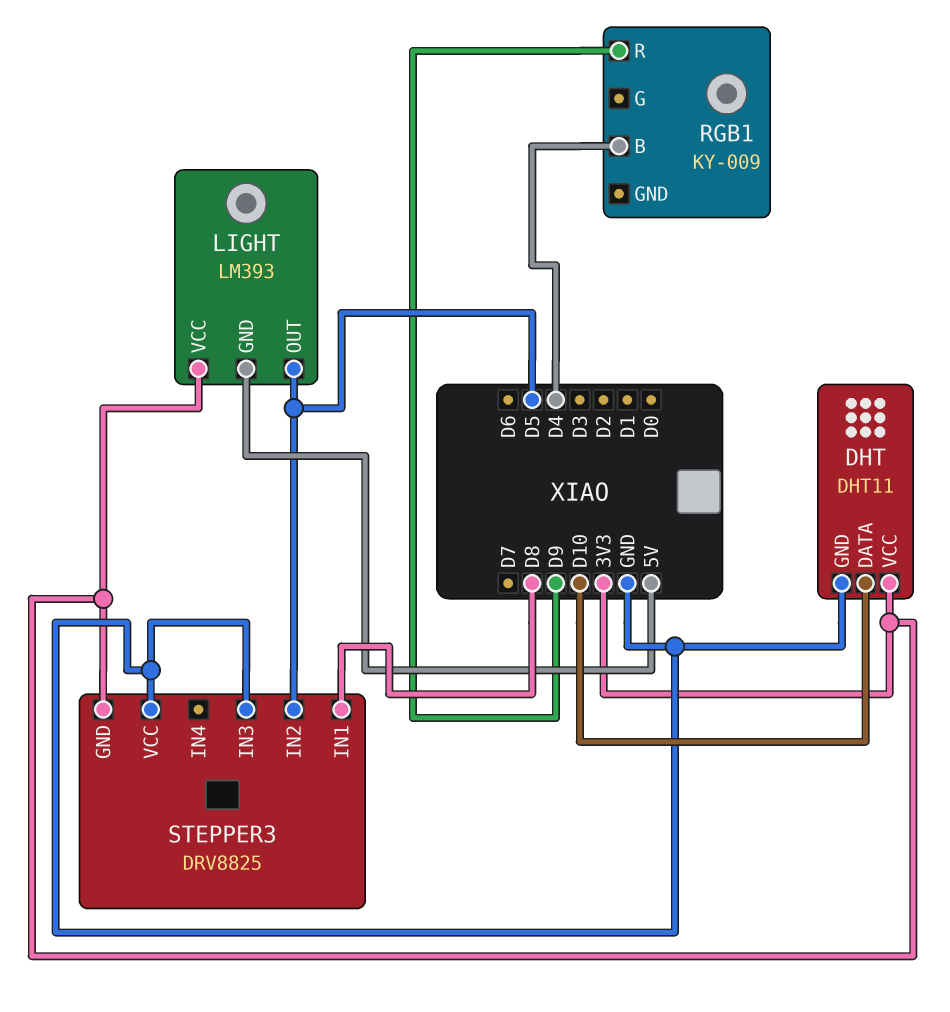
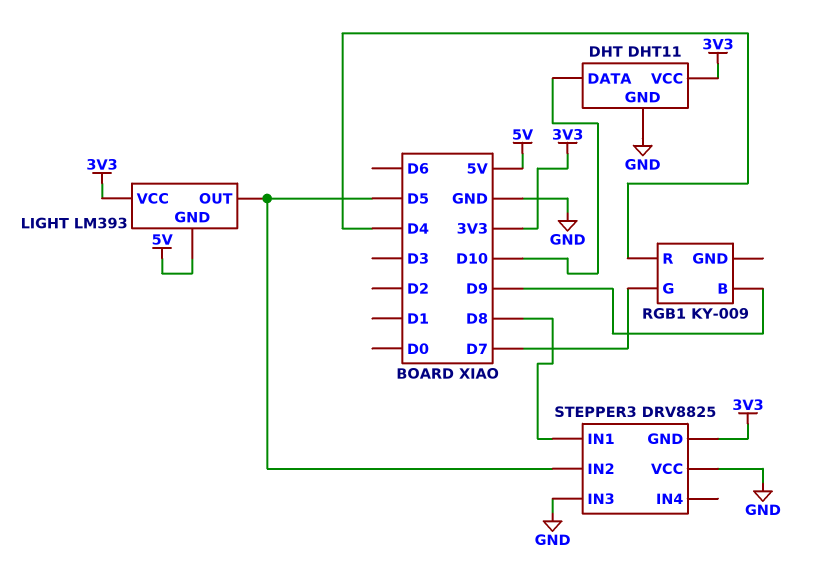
RGB1 pin B: D4 -> D9
RGB1 pin G: none -> D7
RGB1 pin R: D9 -> D4

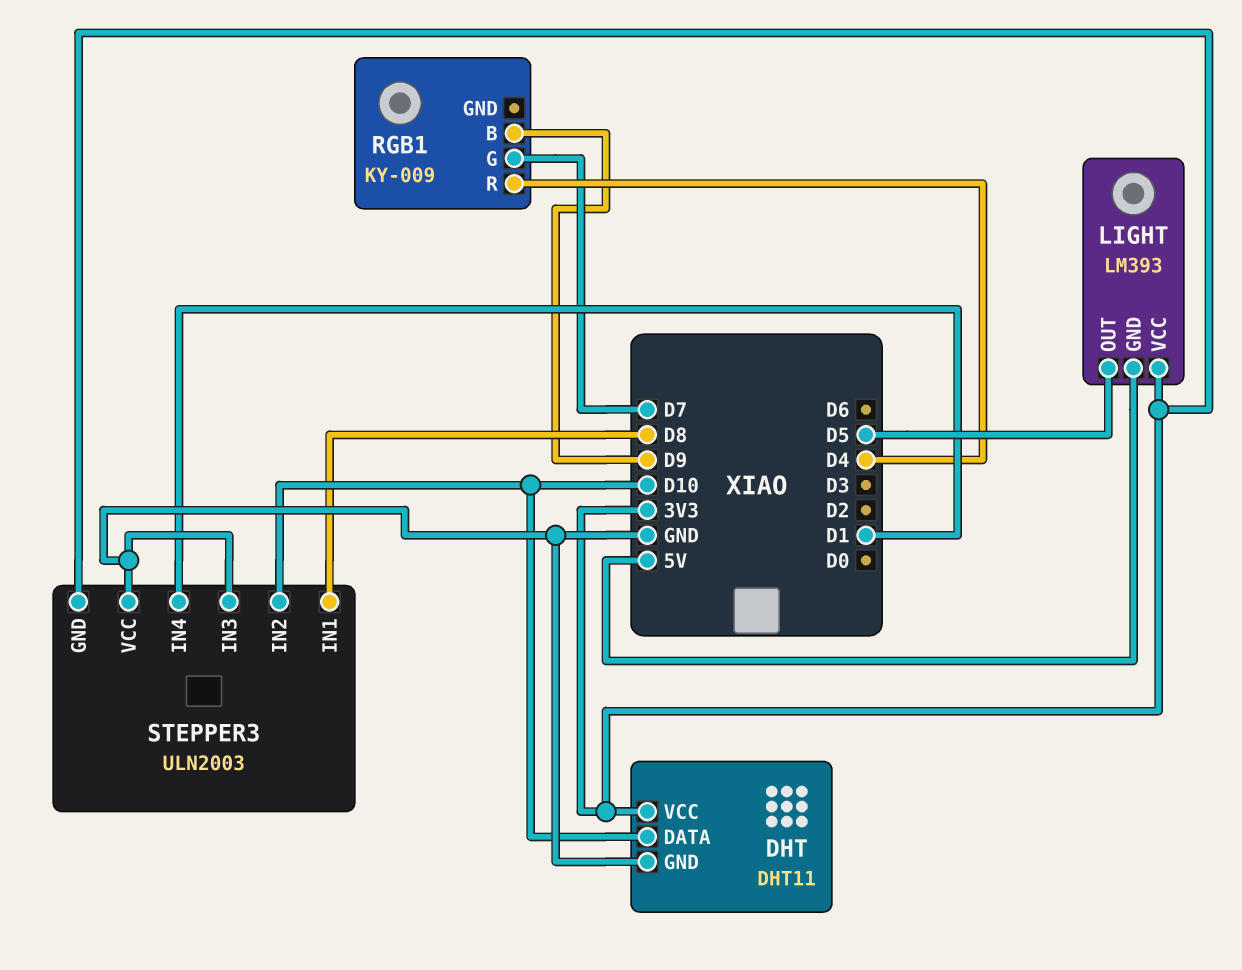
STEPPER3: DRV8825 -> ULN2003
STEPPER3 pin IN2: D5 -> D10
STEPPER3 pin IN4: none -> D1

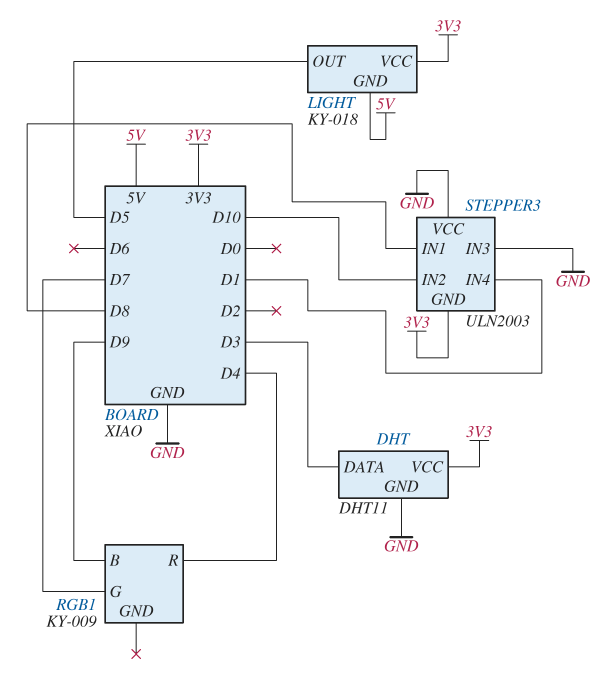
DHT pin DATA: D10 -> D3
LIGHT: LM393 -> KY-018

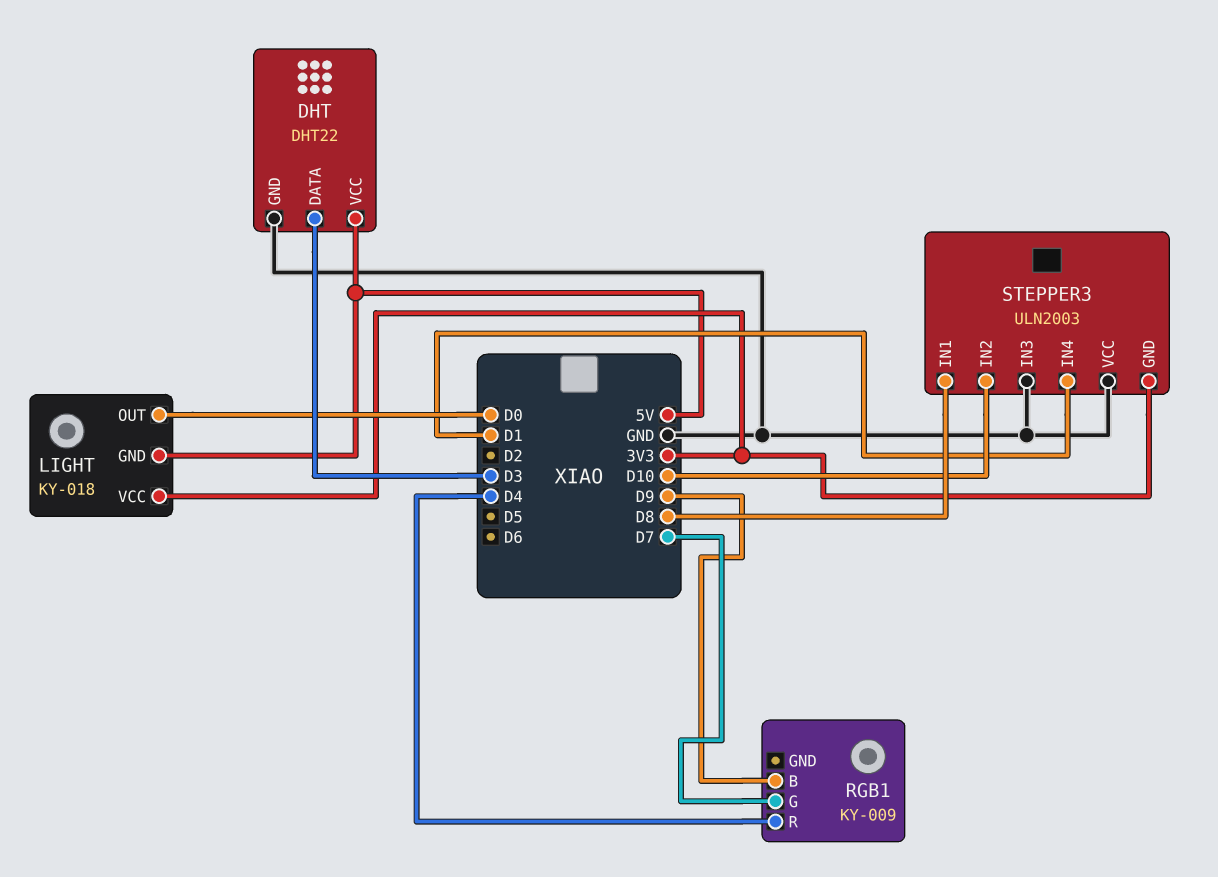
DHT: DHT11 -> DHT22
DHT pin VCC: 3V3 -> 5V
LIGHT pin OUT: D5 -> D0

